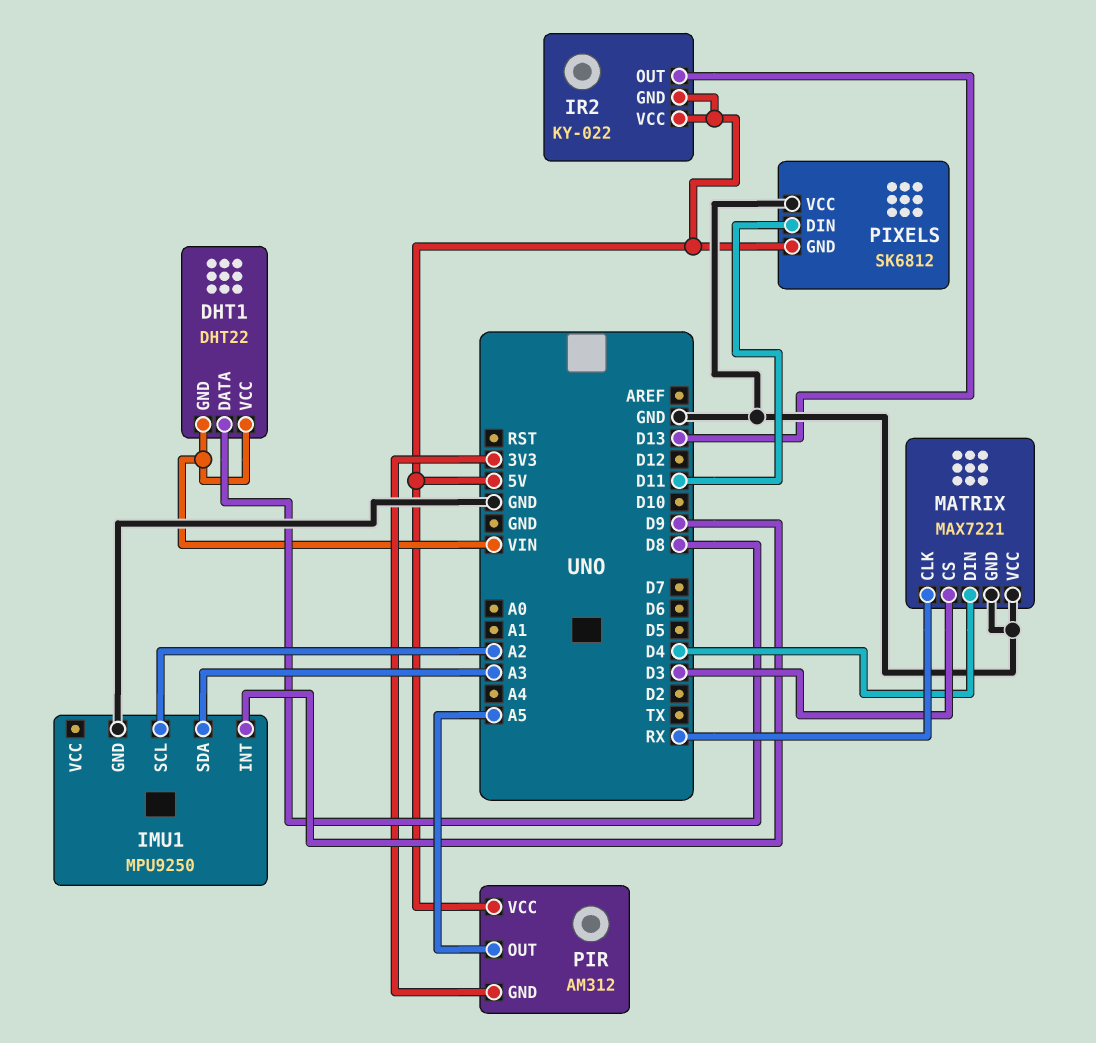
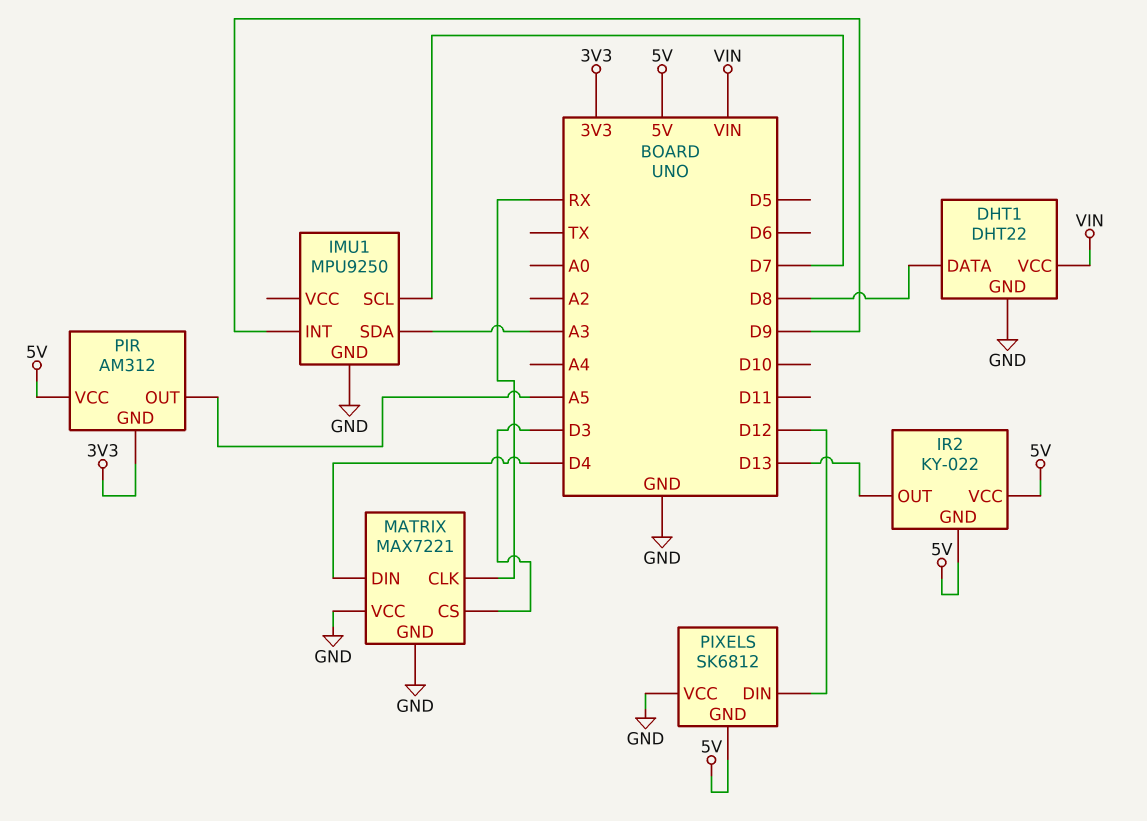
DHT1 pin GND: VIN -> GND
IMU1 pin SCL: A2 -> D7
PIXELS pin DIN: D11 -> D12

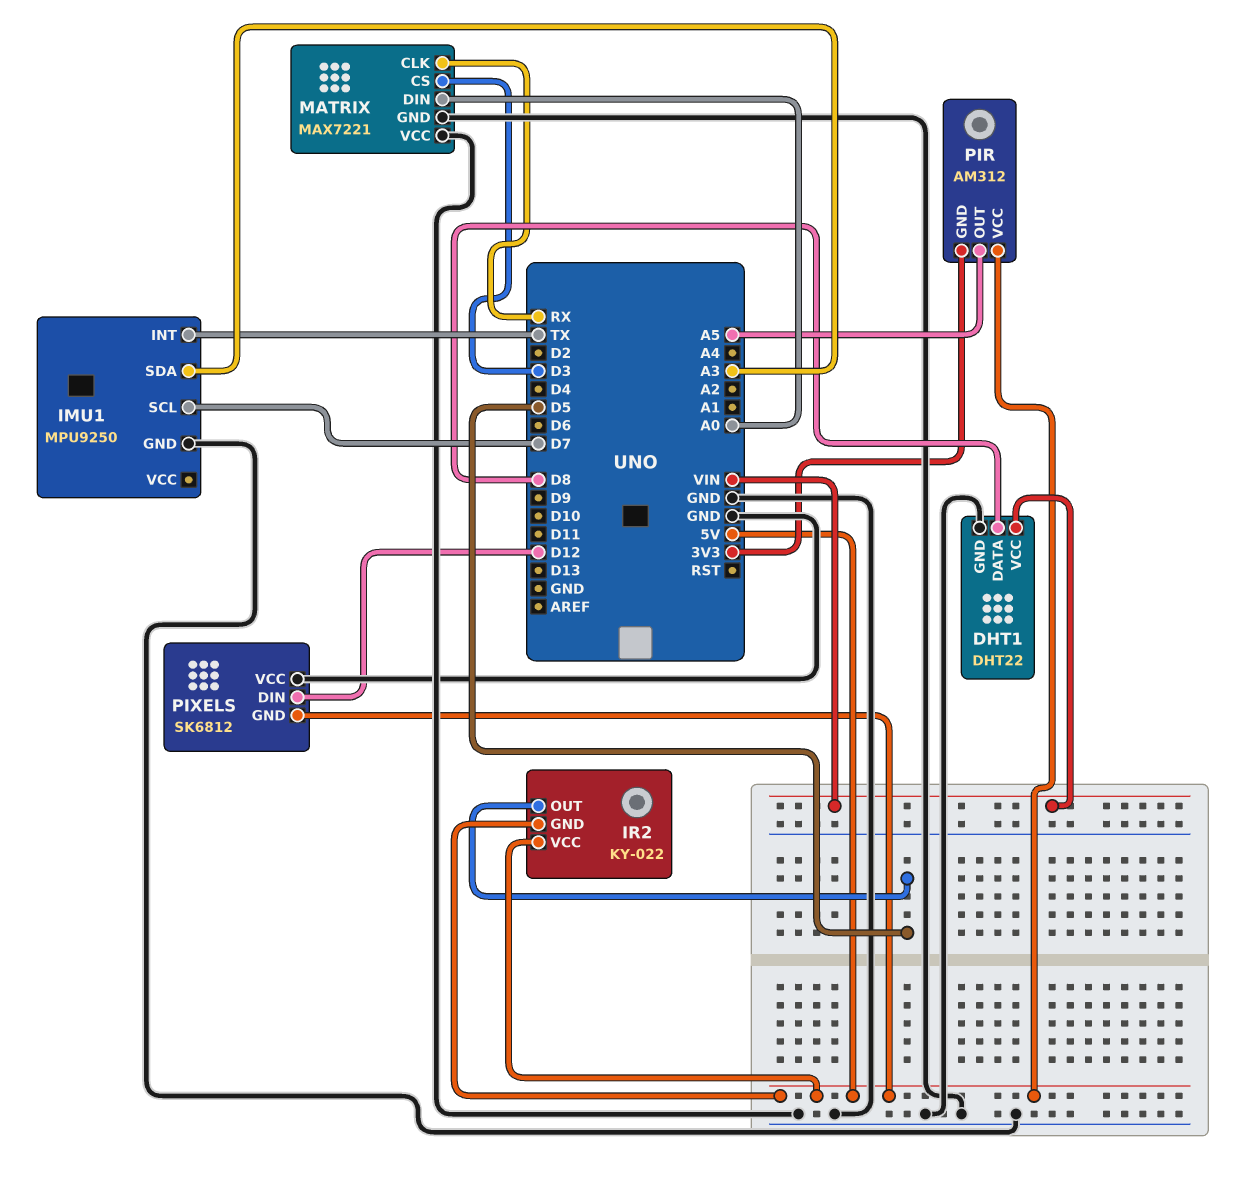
IMU1 pin INT: D9 -> TX
IR2 pin OUT: D13 -> D5
MATRIX pin DIN: D4 -> A0

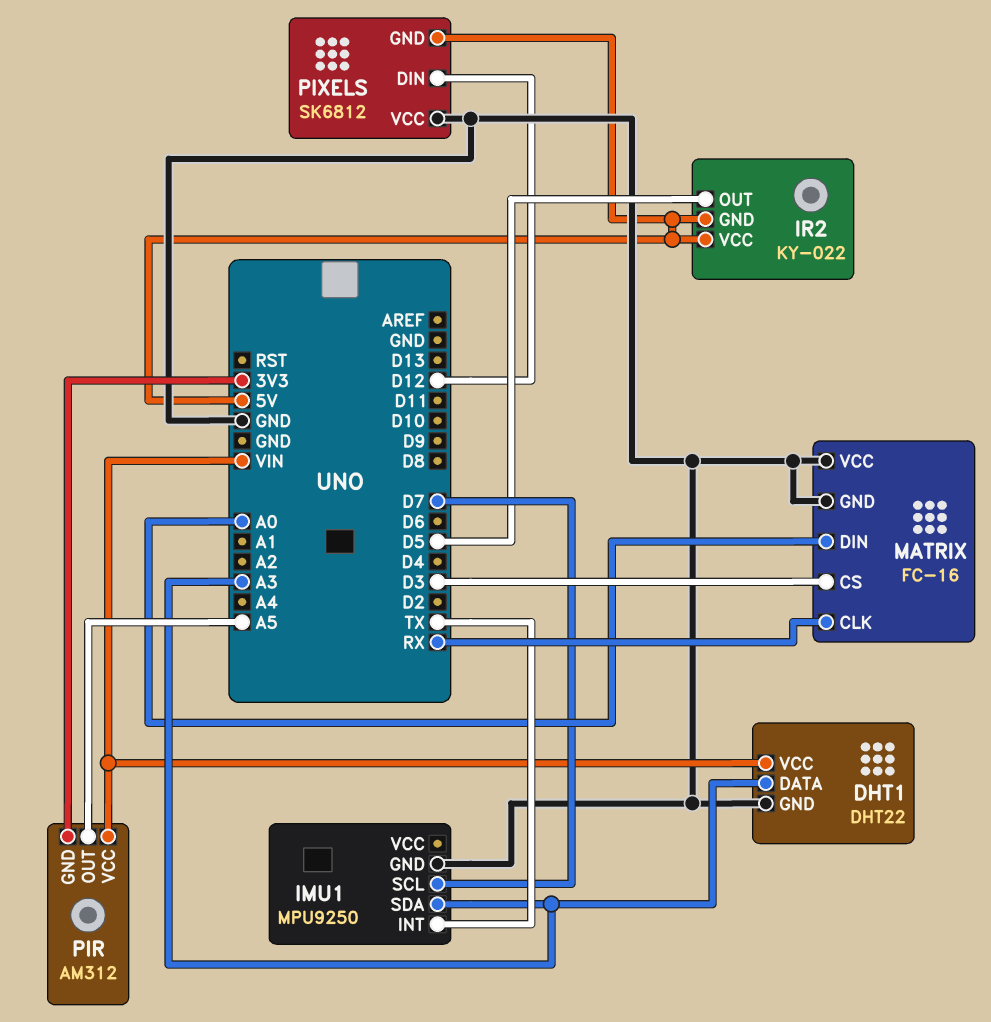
DHT1 pin DATA: D8 -> A3
MATRIX: MAX7221 -> FC-16
PIR pin VCC: 5V -> VIN

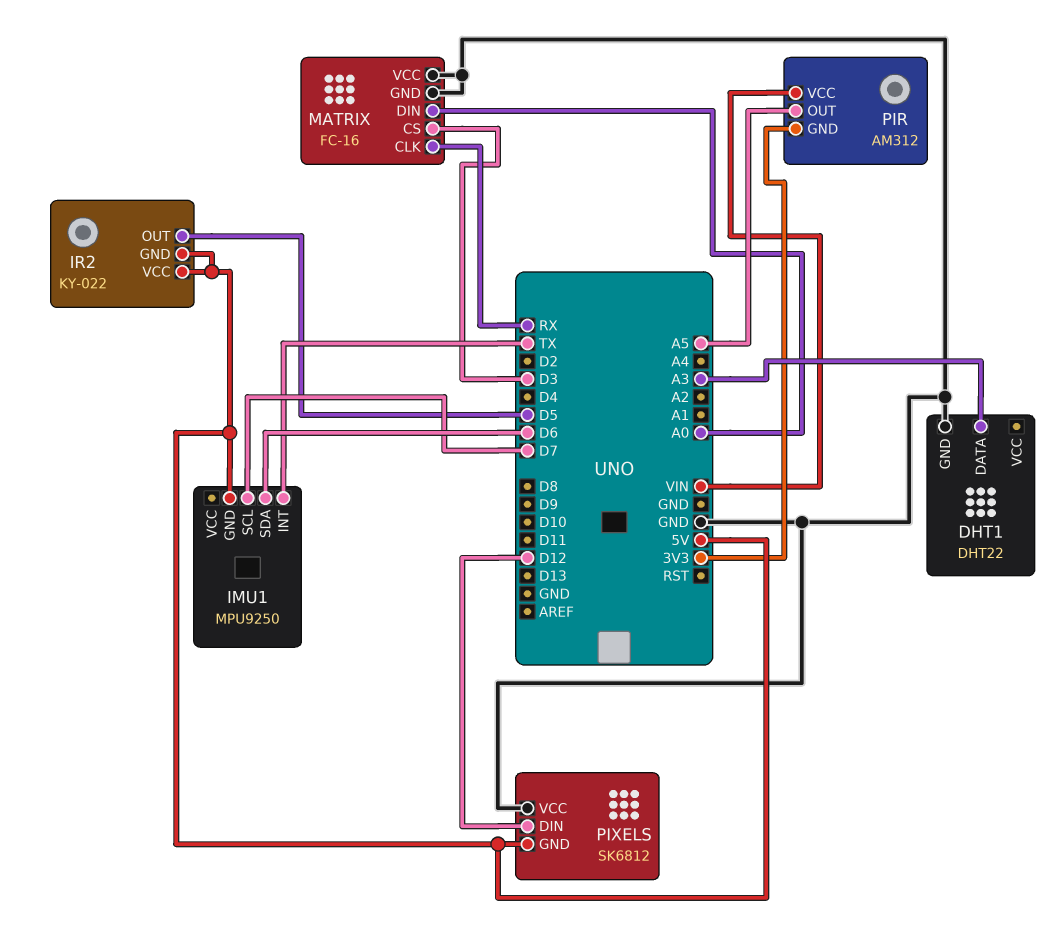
DHT1 pin VCC: VIN -> none
IMU1 pin GND: GND -> 5V
IMU1 pin SDA: A3 -> D6

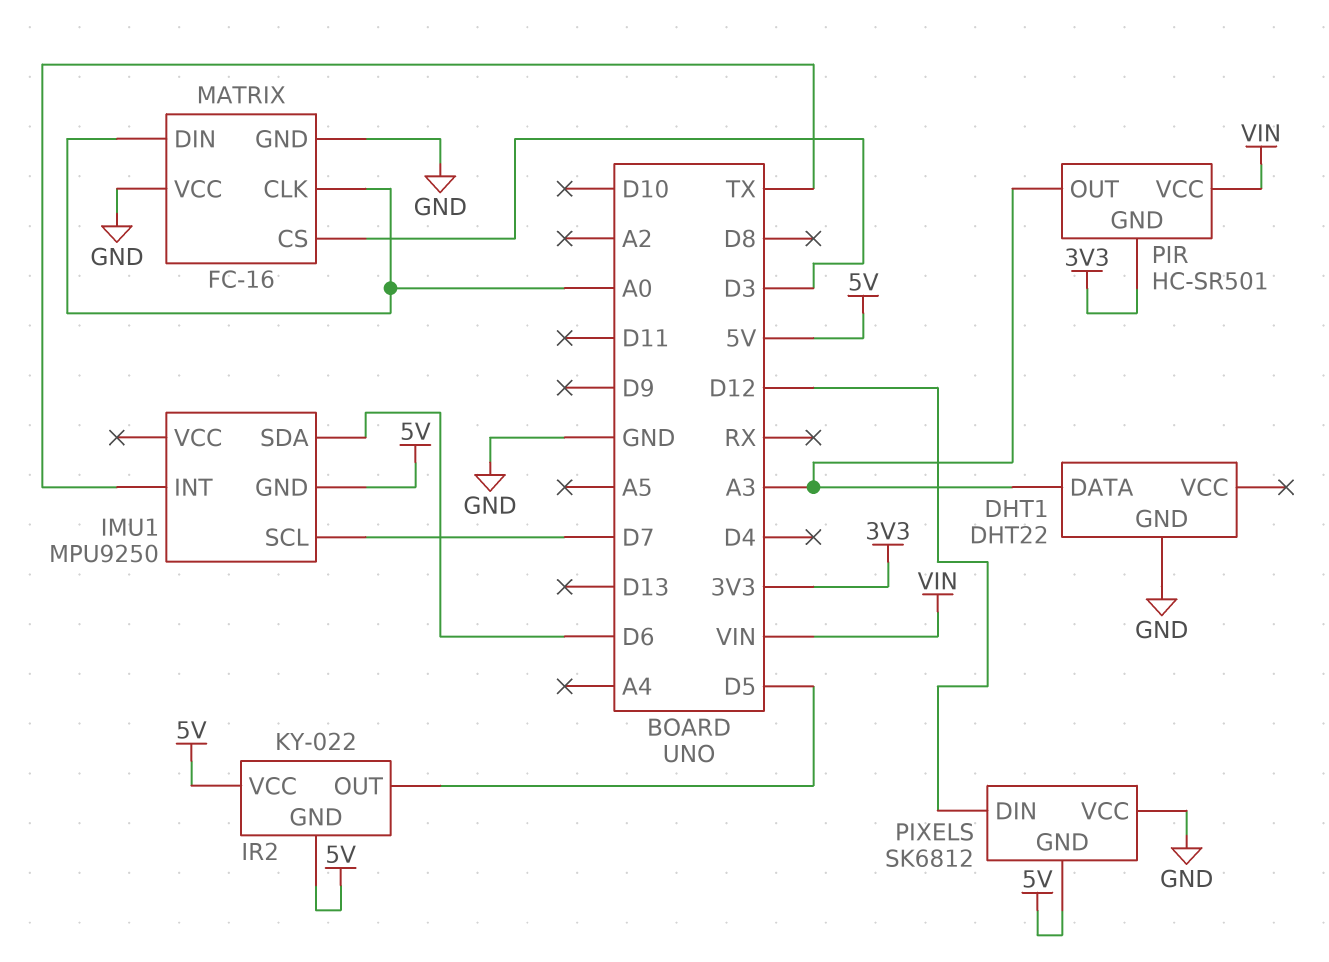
MATRIX pin CLK: RX -> A0
PIR: AM312 -> HC-SR501
PIR pin OUT: A5 -> A3

